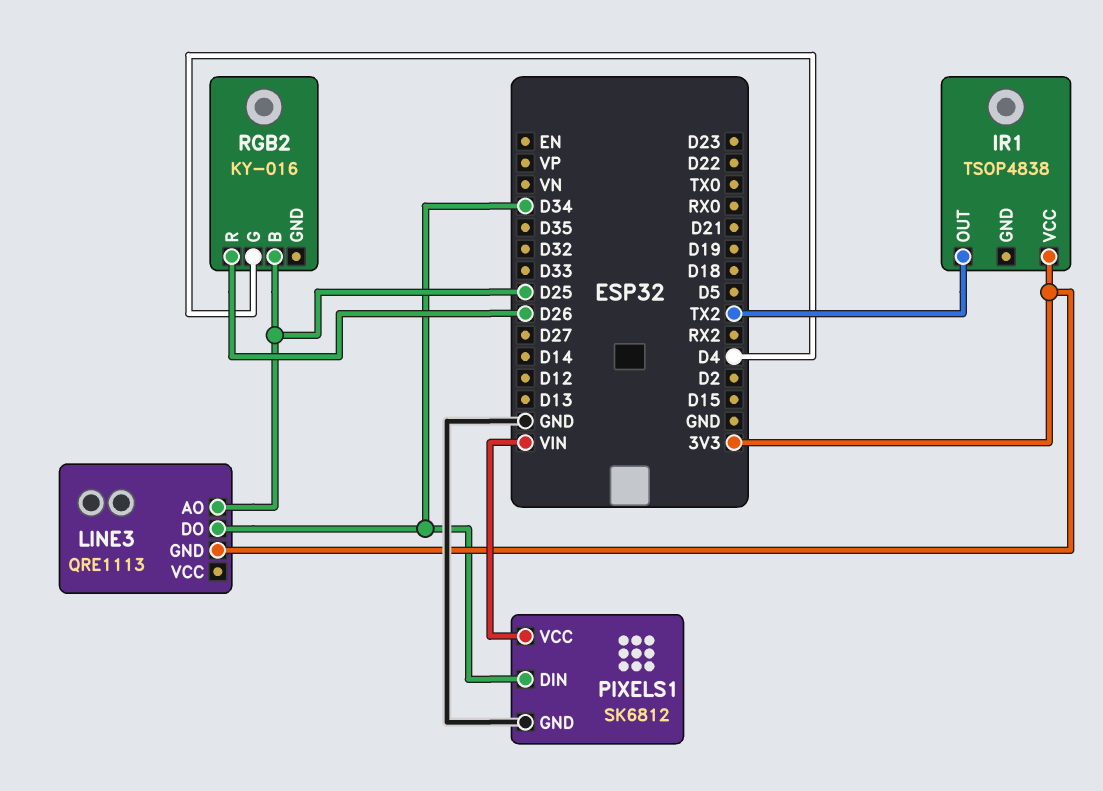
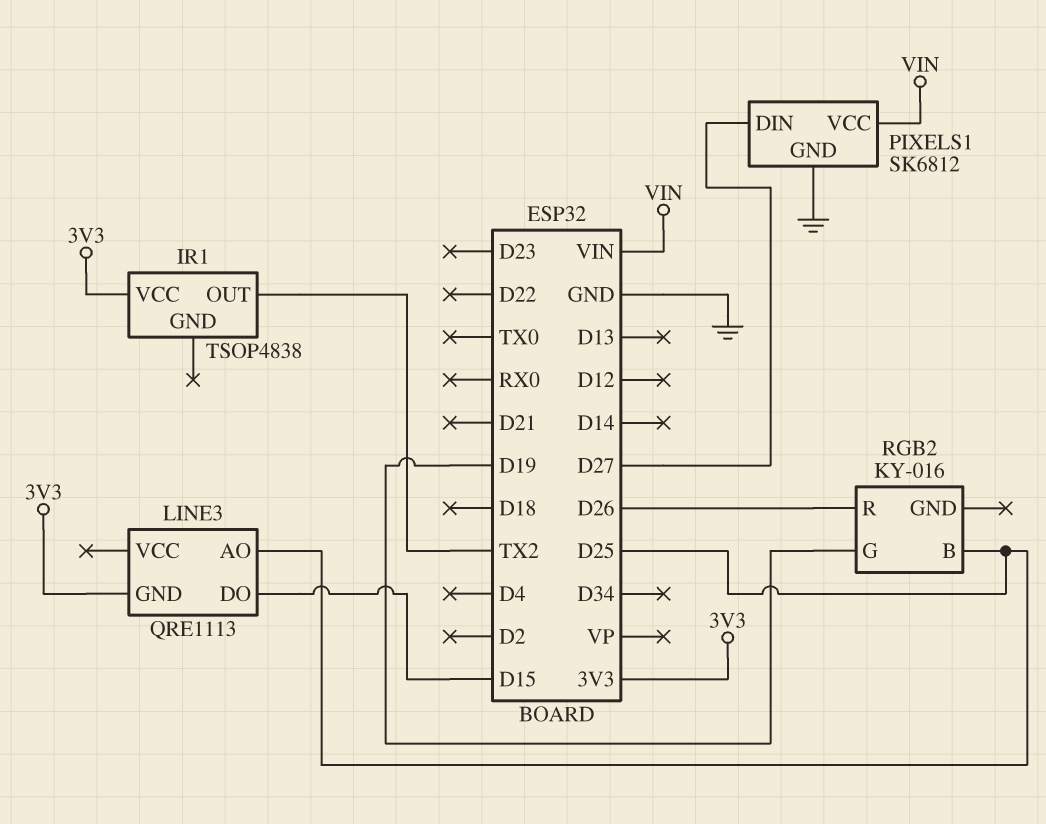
LINE3 pin DO: D34 -> D15
PIXELS1 pin DIN: D34 -> D27
RGB2 pin G: D4 -> D19

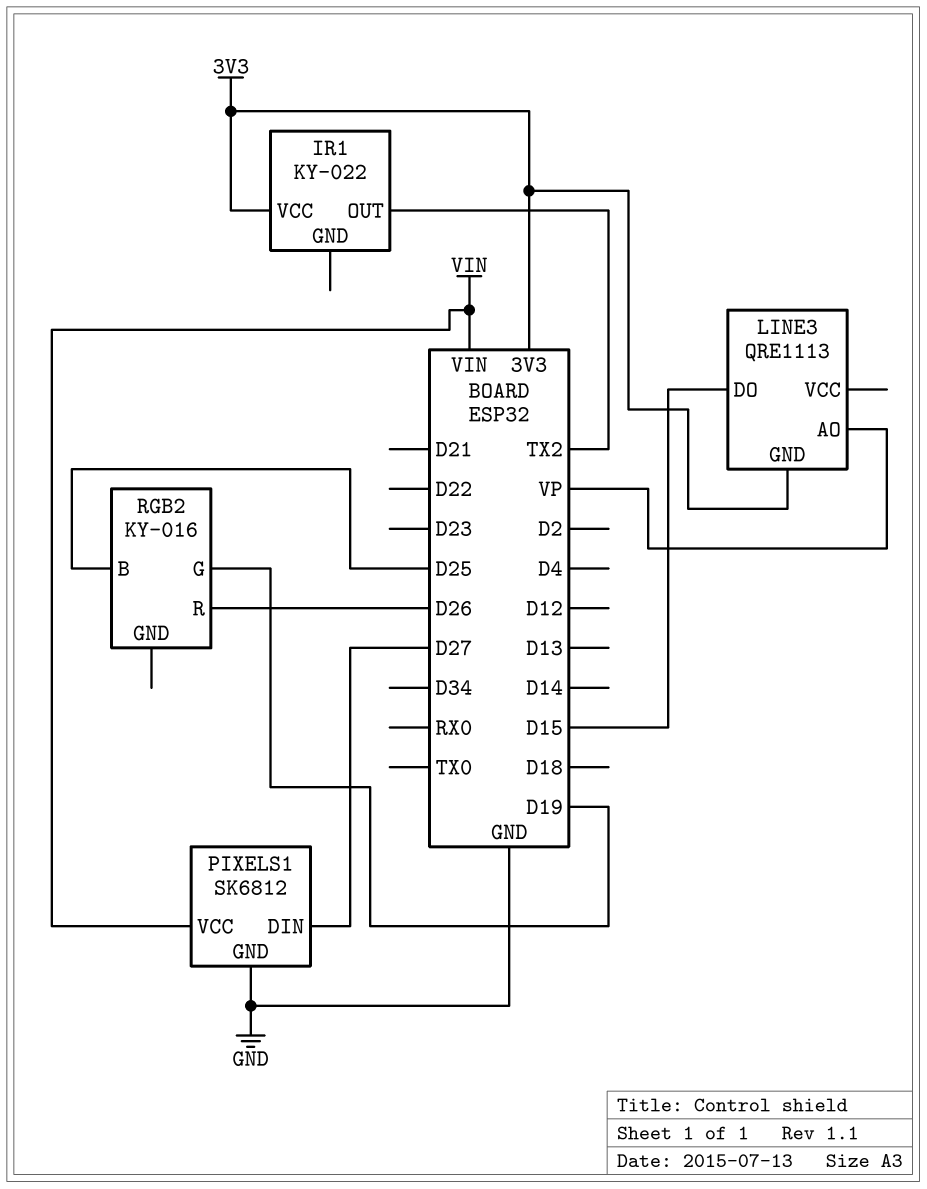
IR1: TSOP4838 -> KY-022
LINE3 pin AO: D25 -> VP

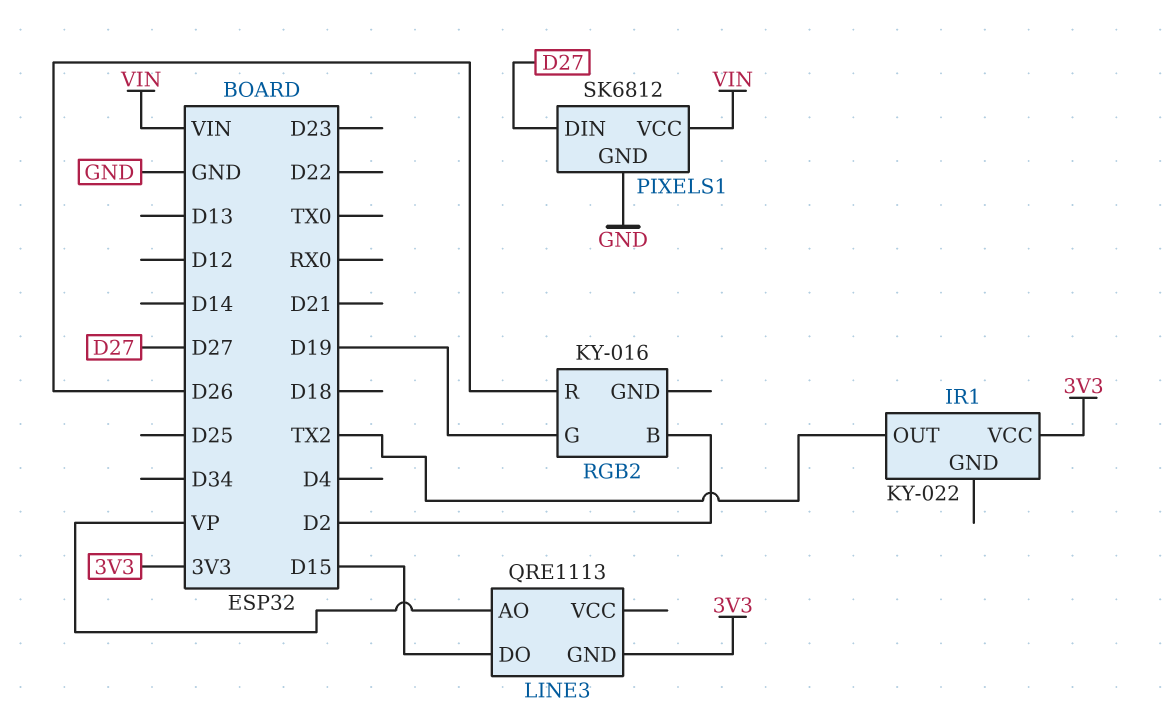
RGB2 pin B: D25 -> D2

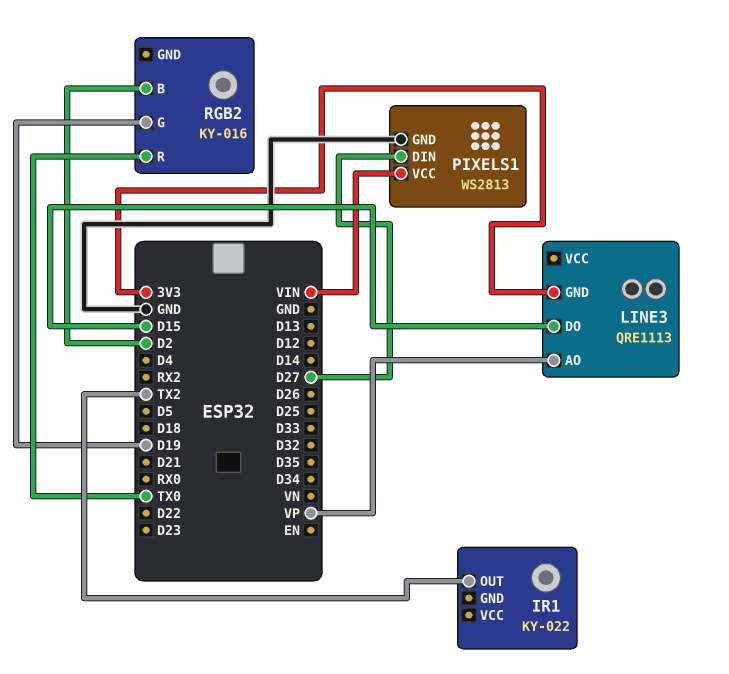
IR1 pin VCC: 3V3 -> none
PIXELS1: SK6812 -> WS2813
RGB2 pin R: D26 -> TX0

